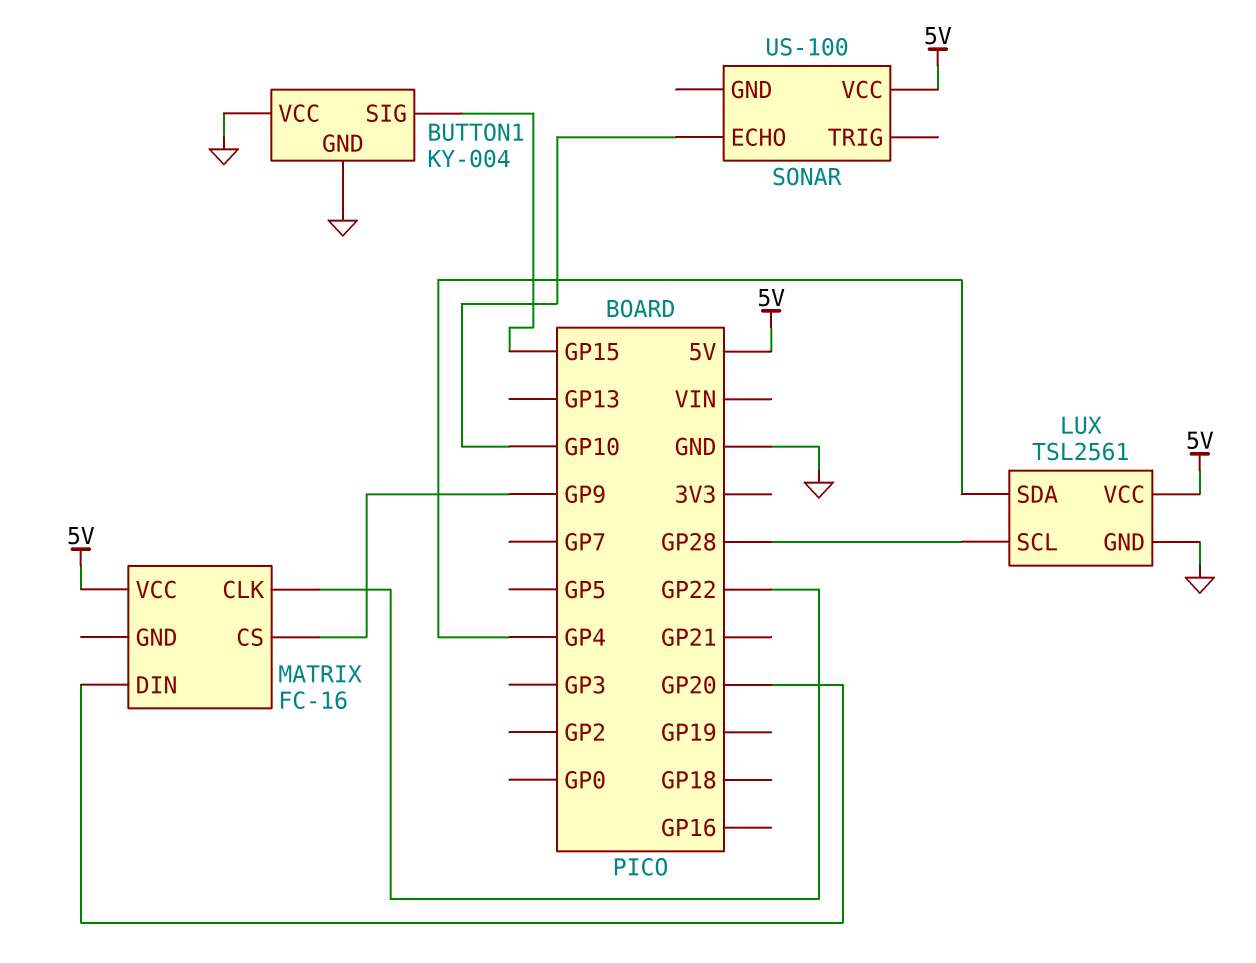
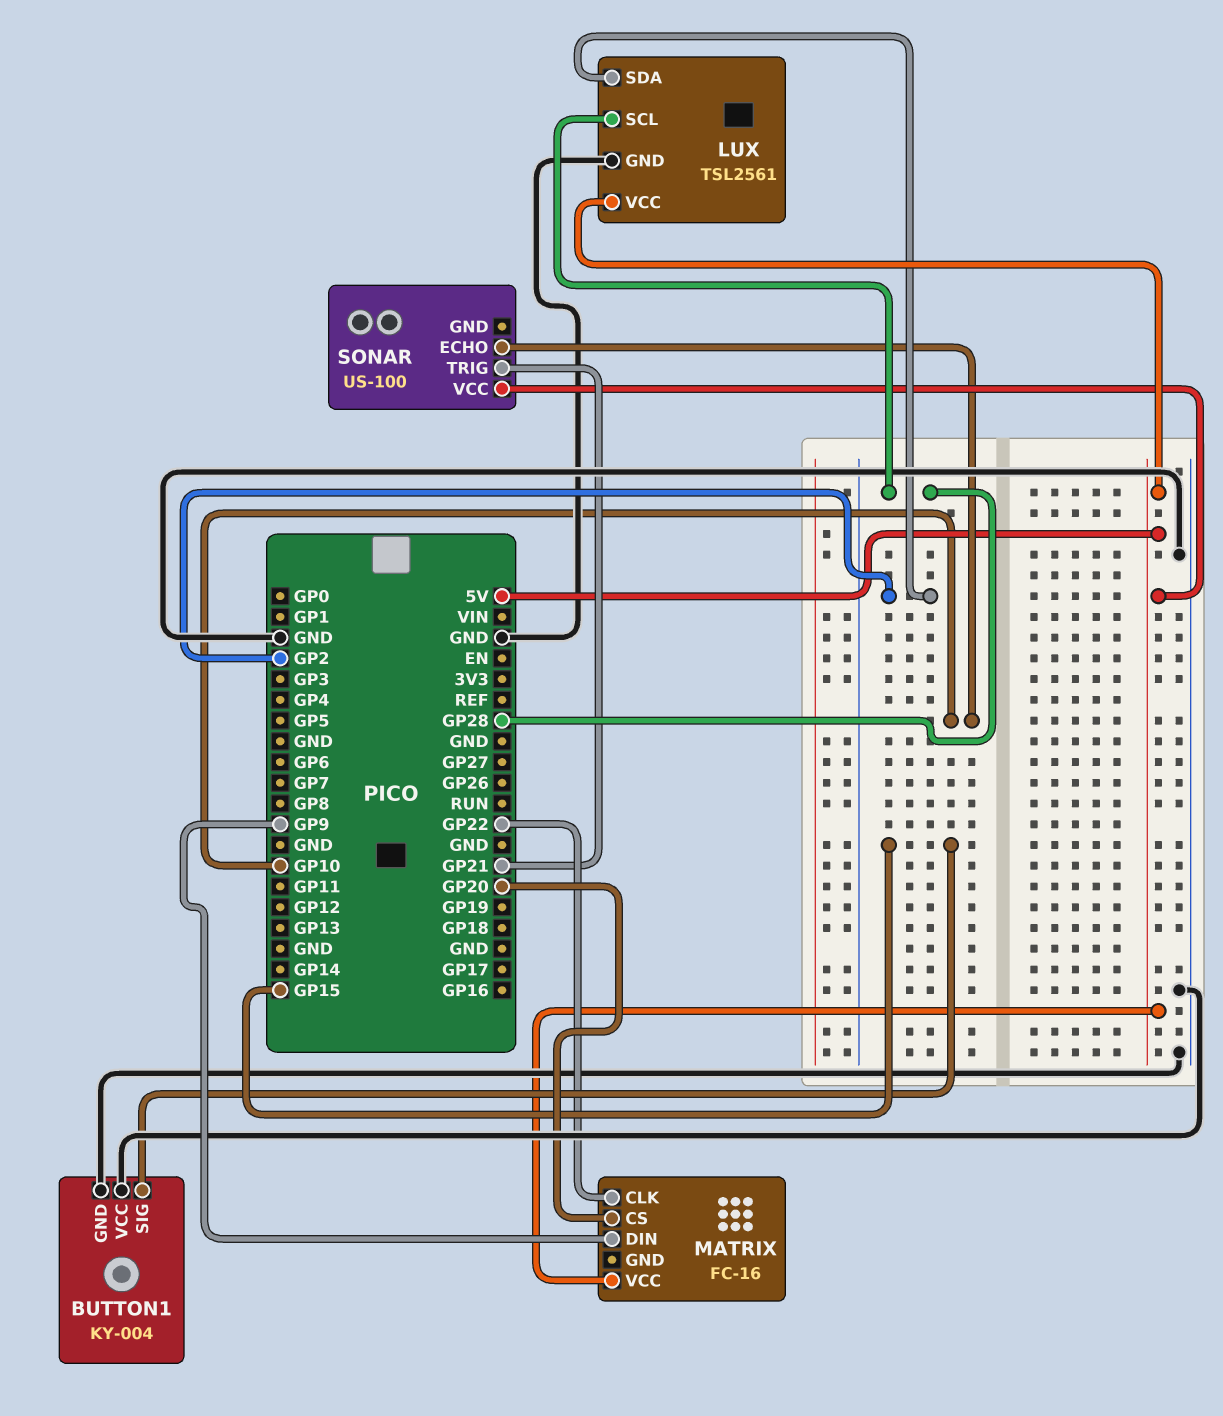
LUX pin SDA: GP4 -> GP2
MATRIX pin CS: GP9 -> GP20
MATRIX pin DIN: GP20 -> GP9
SONAR pin TRIG: none -> GP21

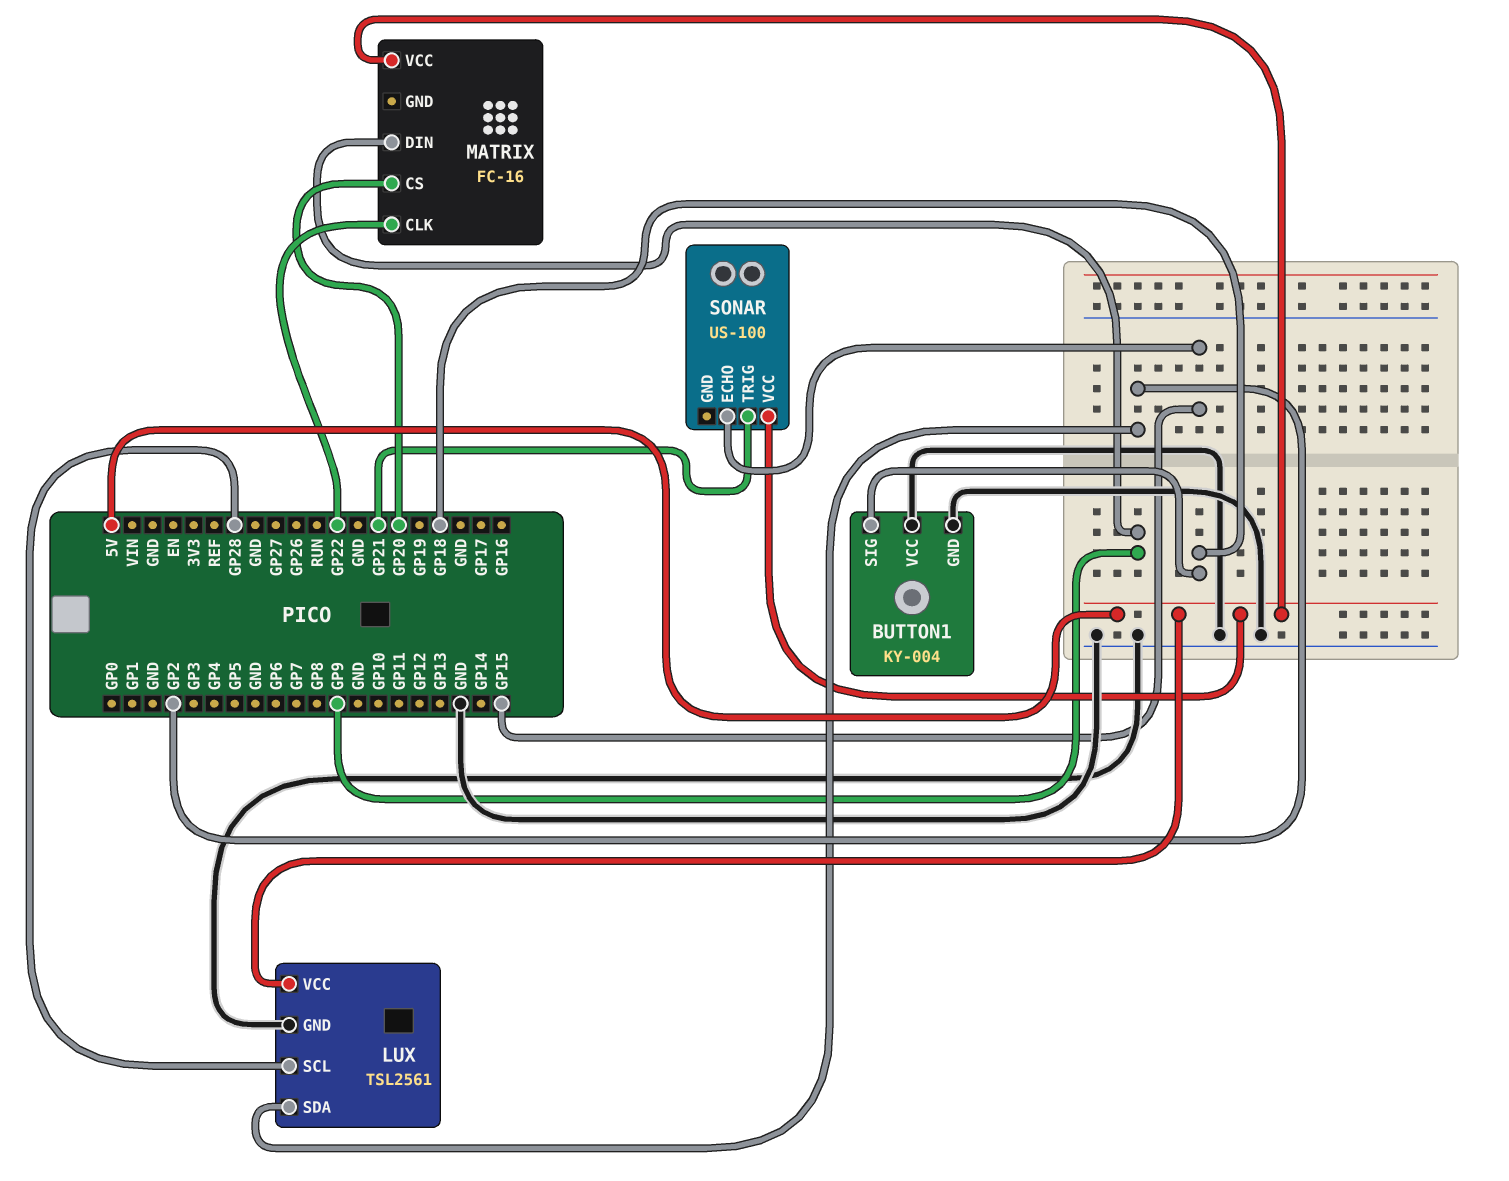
BUTTON1 pin SIG: GP15 -> GP18
SONAR pin ECHO: GP10 -> GP15

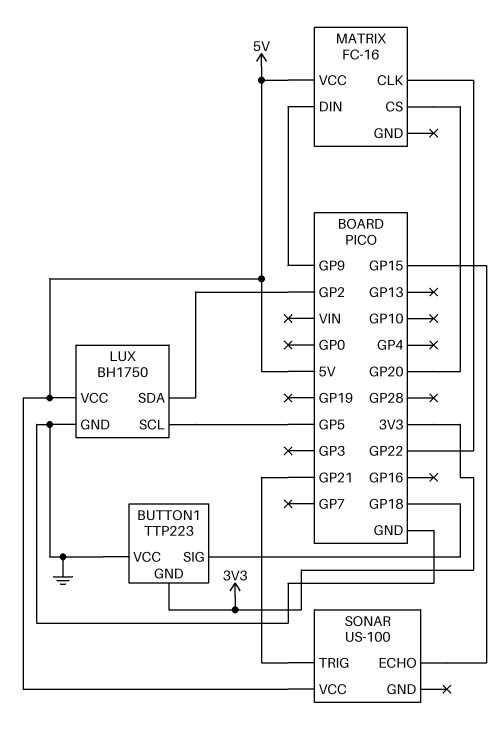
BUTTON1: KY-004 -> TTP223
BUTTON1 pin GND: GND -> 3V3
LUX: TSL2561 -> BH1750
LUX pin SCL: GP28 -> GP5

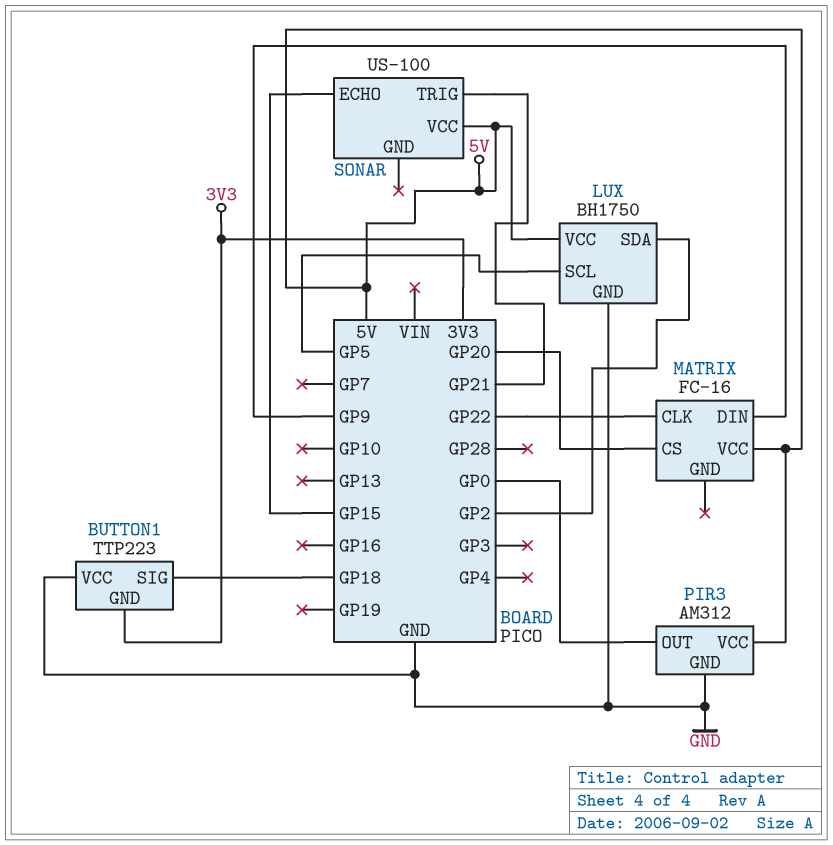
PIR3: none -> AM312
PIR3 pin GND: none -> GND
PIR3 pin OUT: none -> GP0
PIR3 pin VCC: none -> 5V

